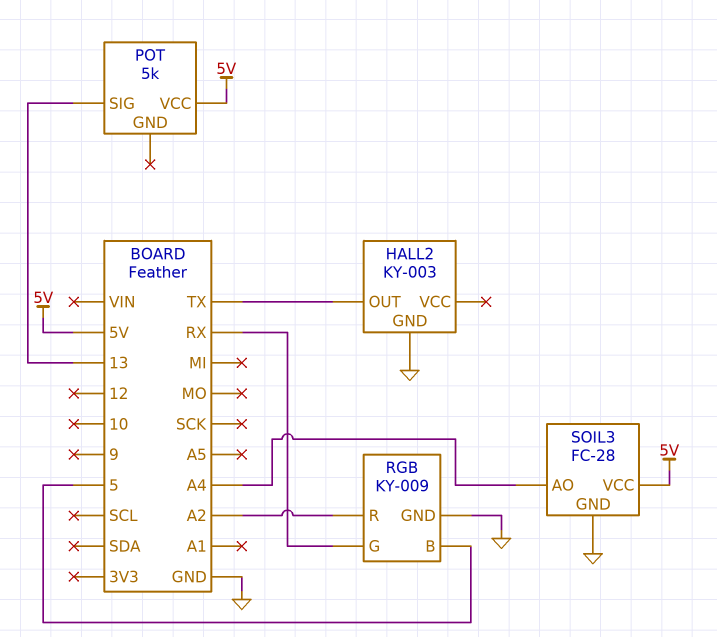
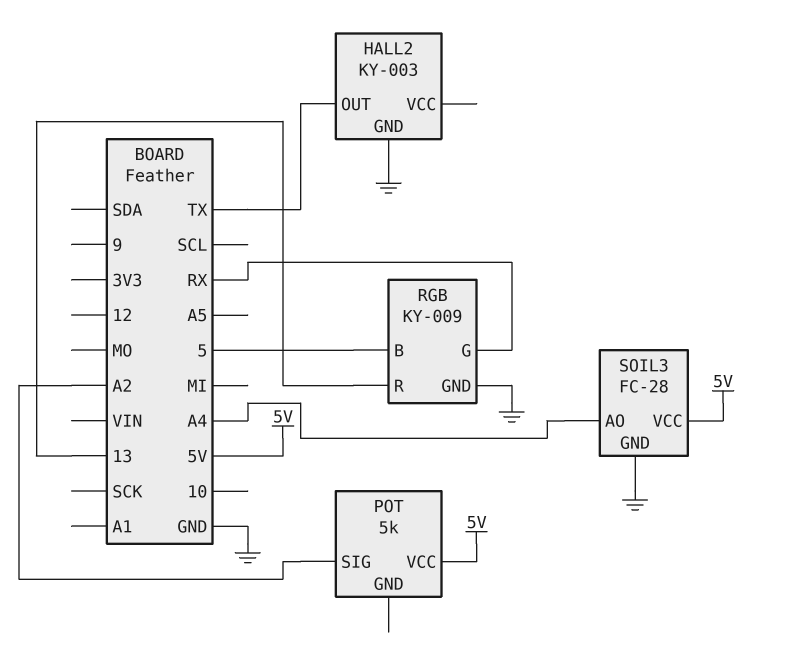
POT pin SIG: 13 -> A2
RGB pin R: A2 -> 13

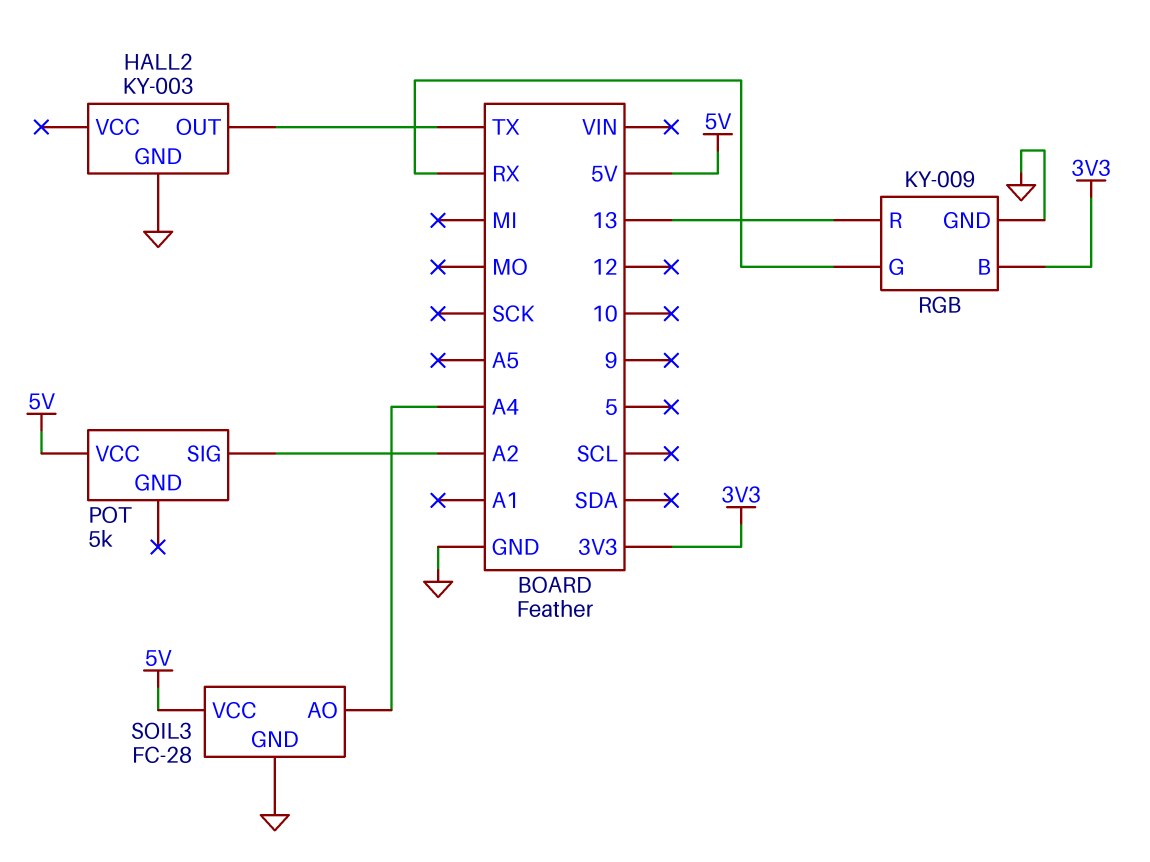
RGB pin B: 5 -> 3V3

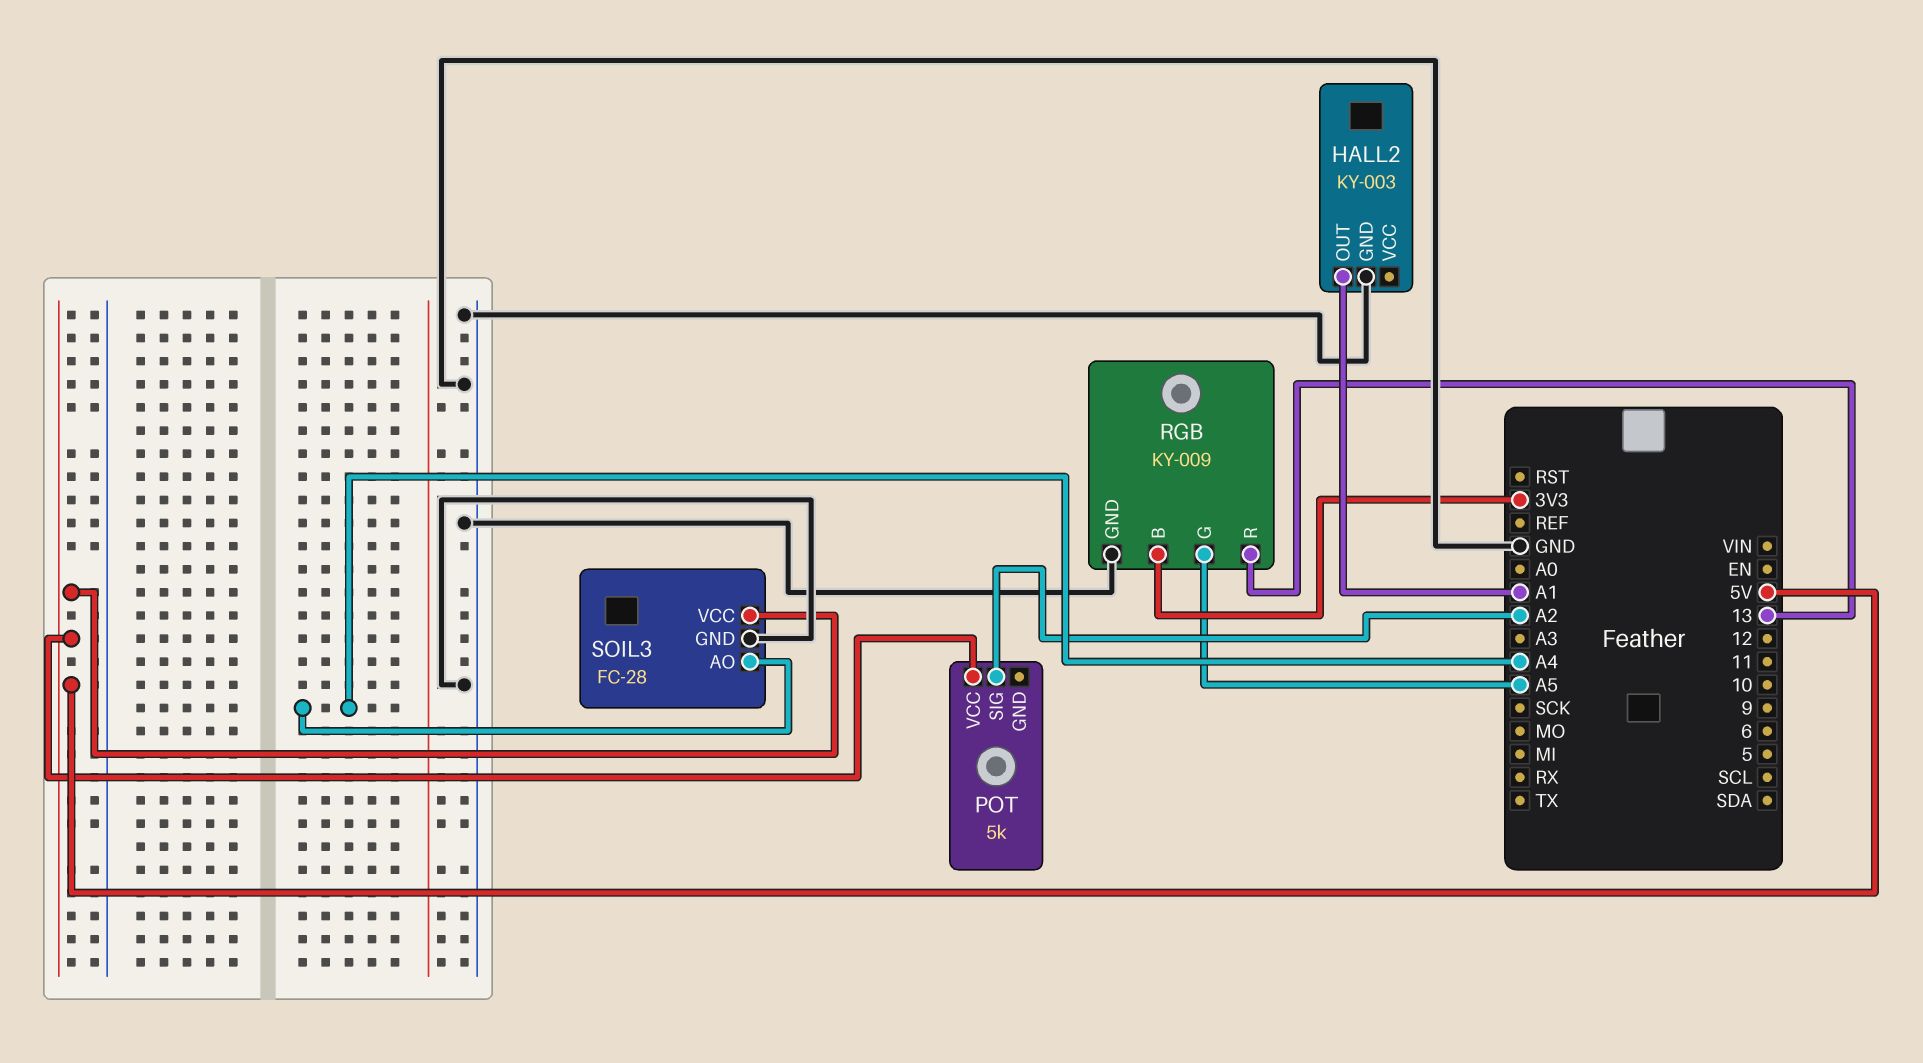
HALL2 pin OUT: TX -> A1
RGB pin G: RX -> A5

